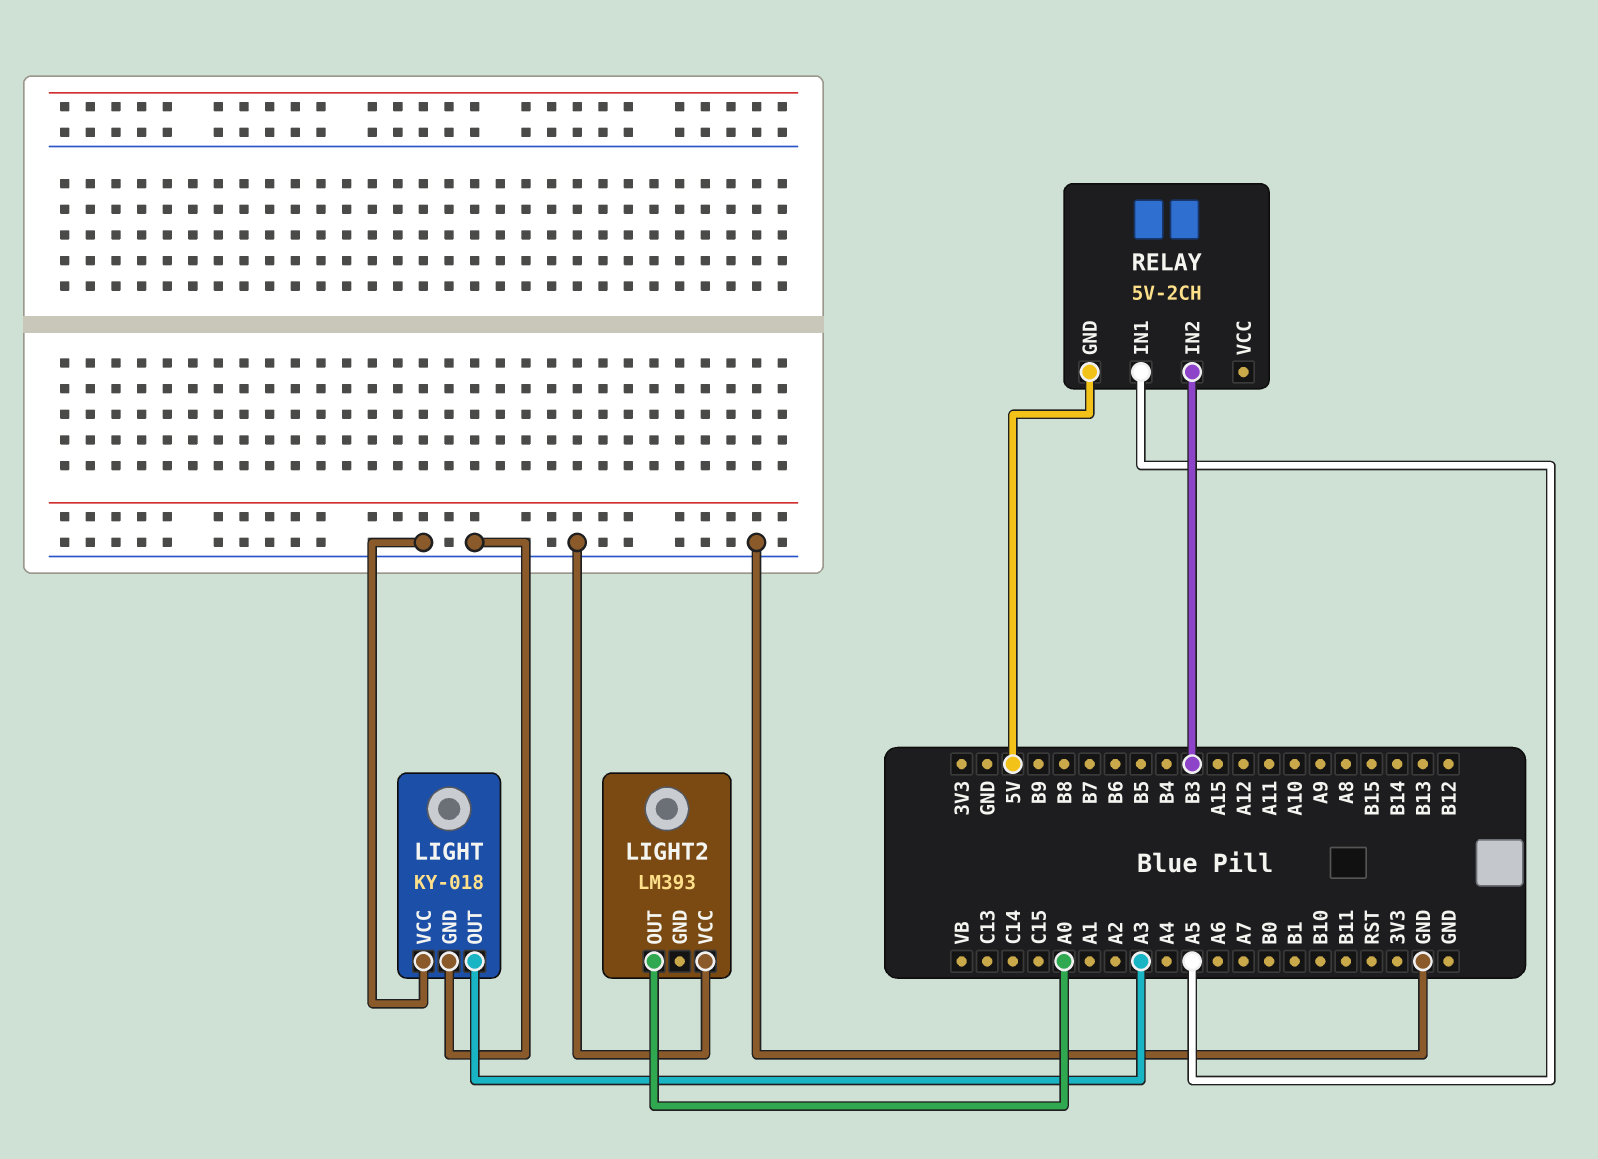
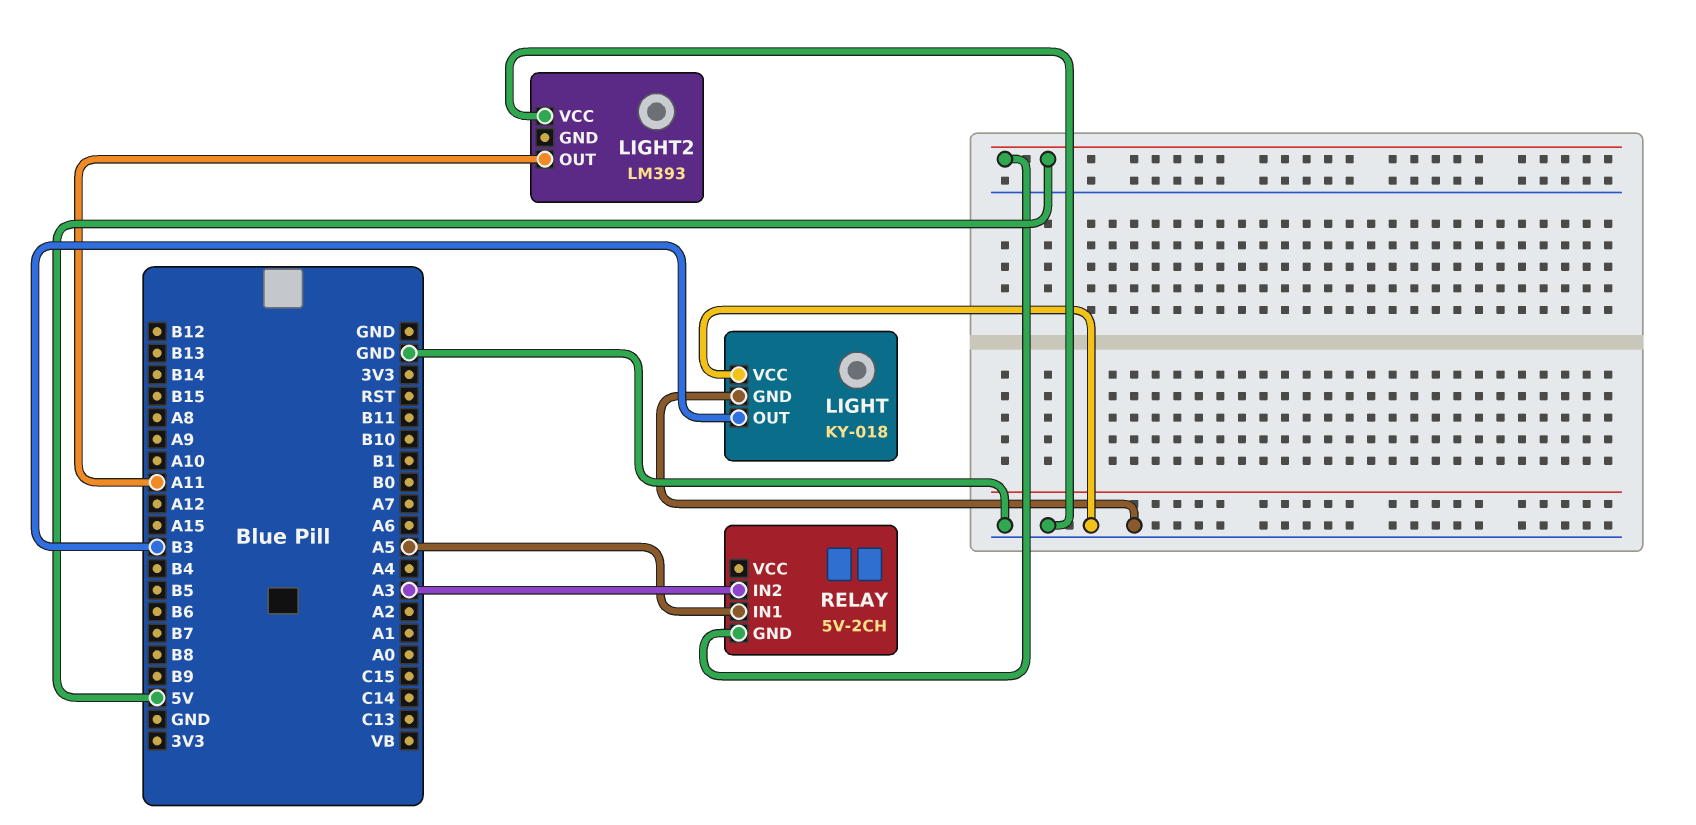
LIGHT pin OUT: A3 -> B3
LIGHT2 pin OUT: A0 -> A11
RELAY pin IN2: B3 -> A3

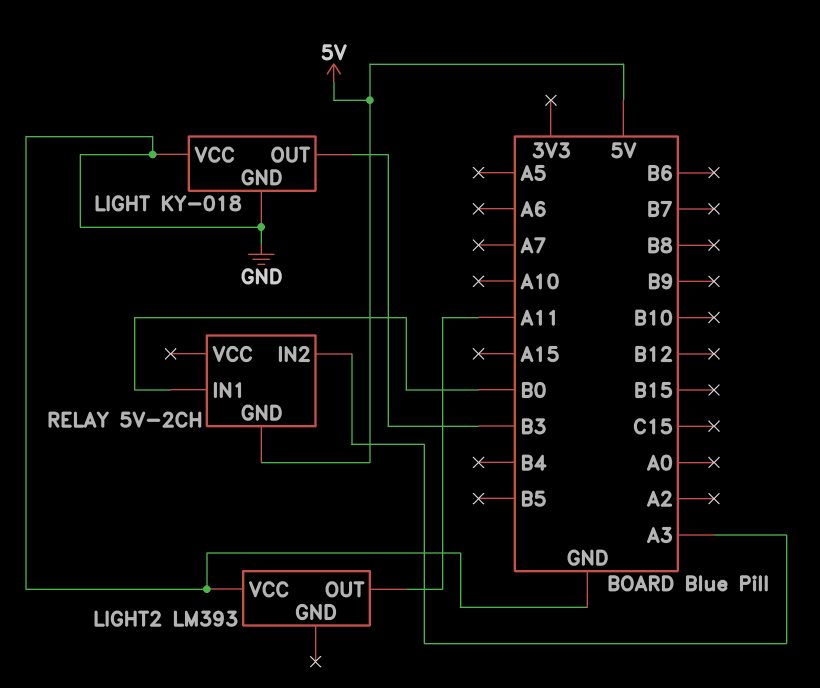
RELAY pin IN1: A5 -> B0

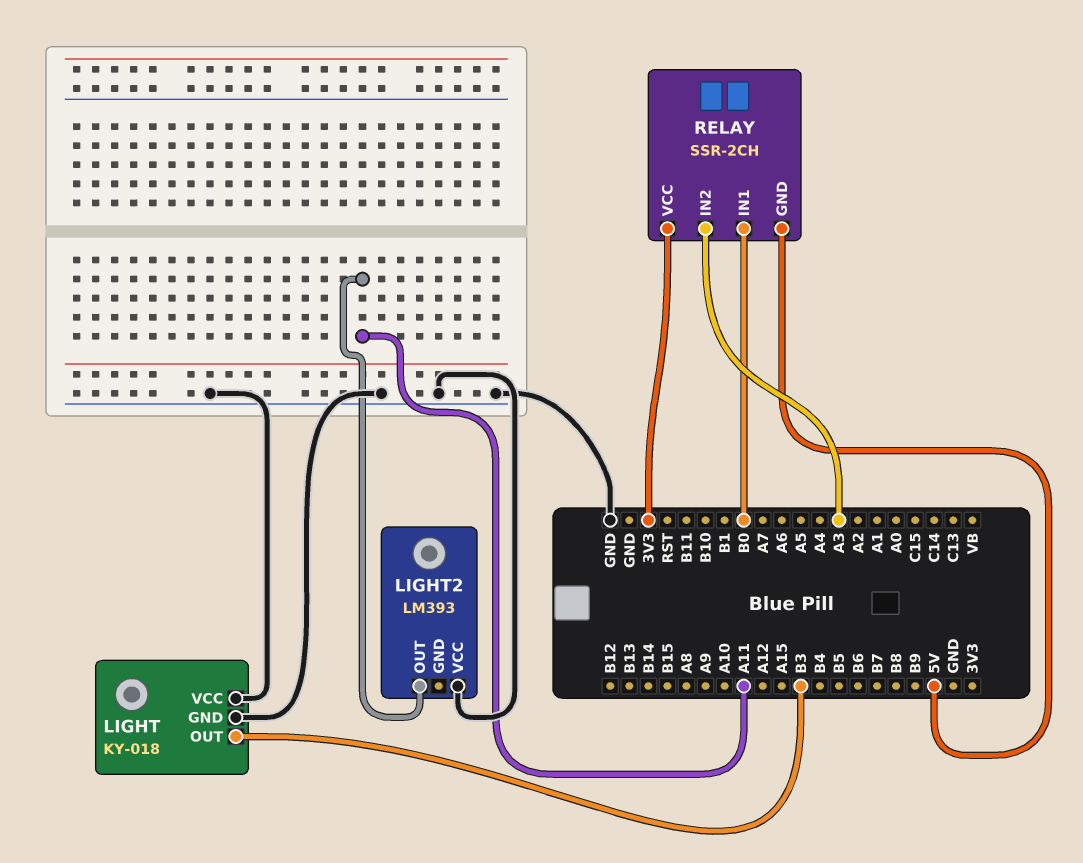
RELAY: 5V-2CH -> SSR-2CH
RELAY pin VCC: none -> 3V3

